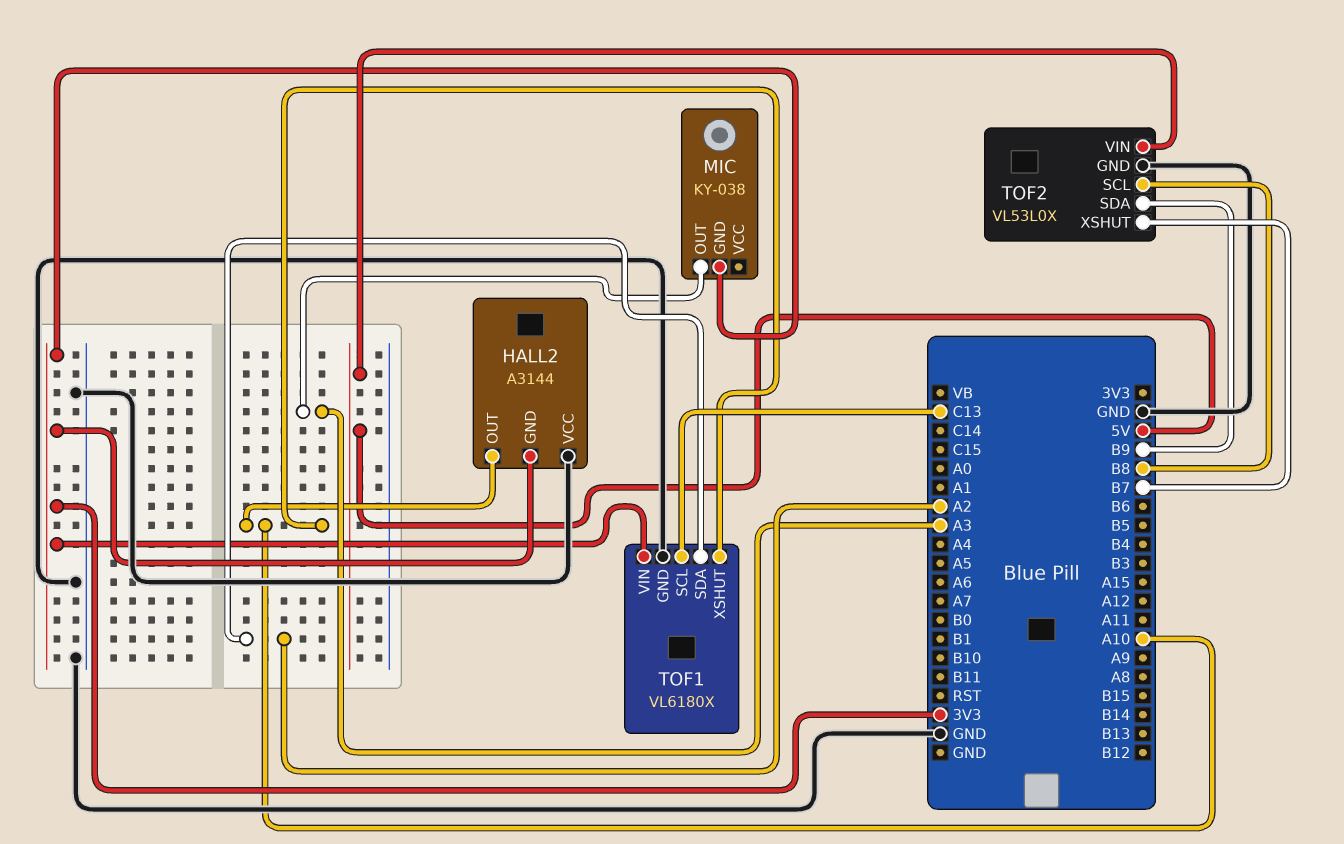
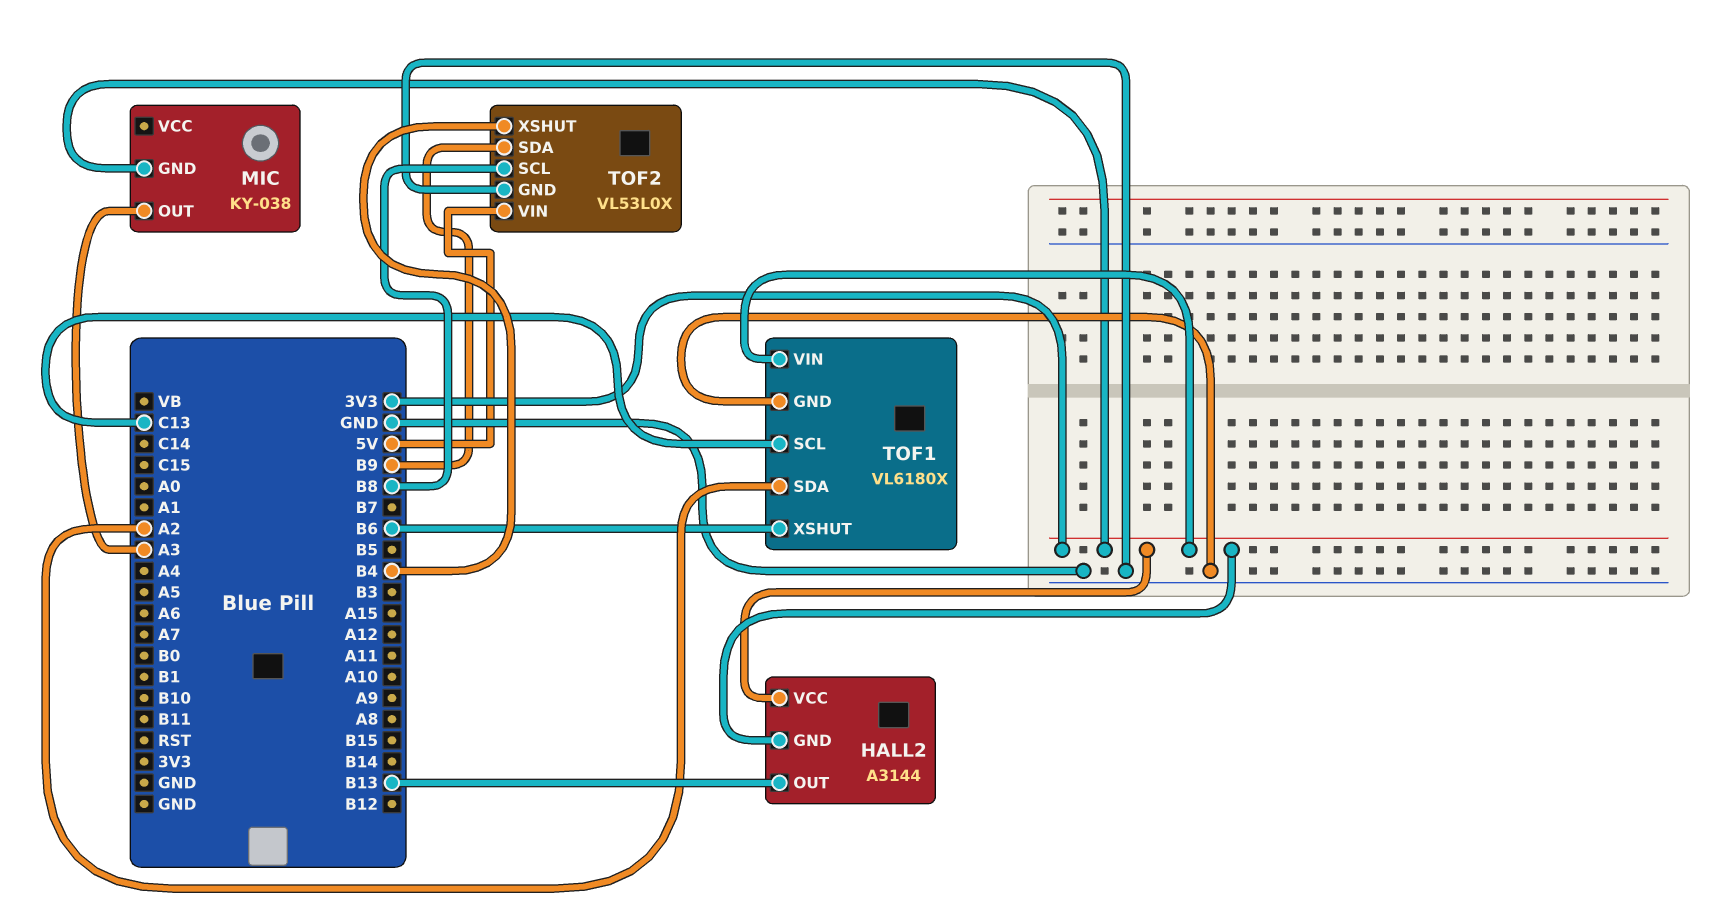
HALL2 pin OUT: A10 -> B13
HALL2 pin VCC: GND -> 3V3
TOF1 pin XSHUT: A10 -> B6
TOF2 pin XSHUT: B7 -> B4

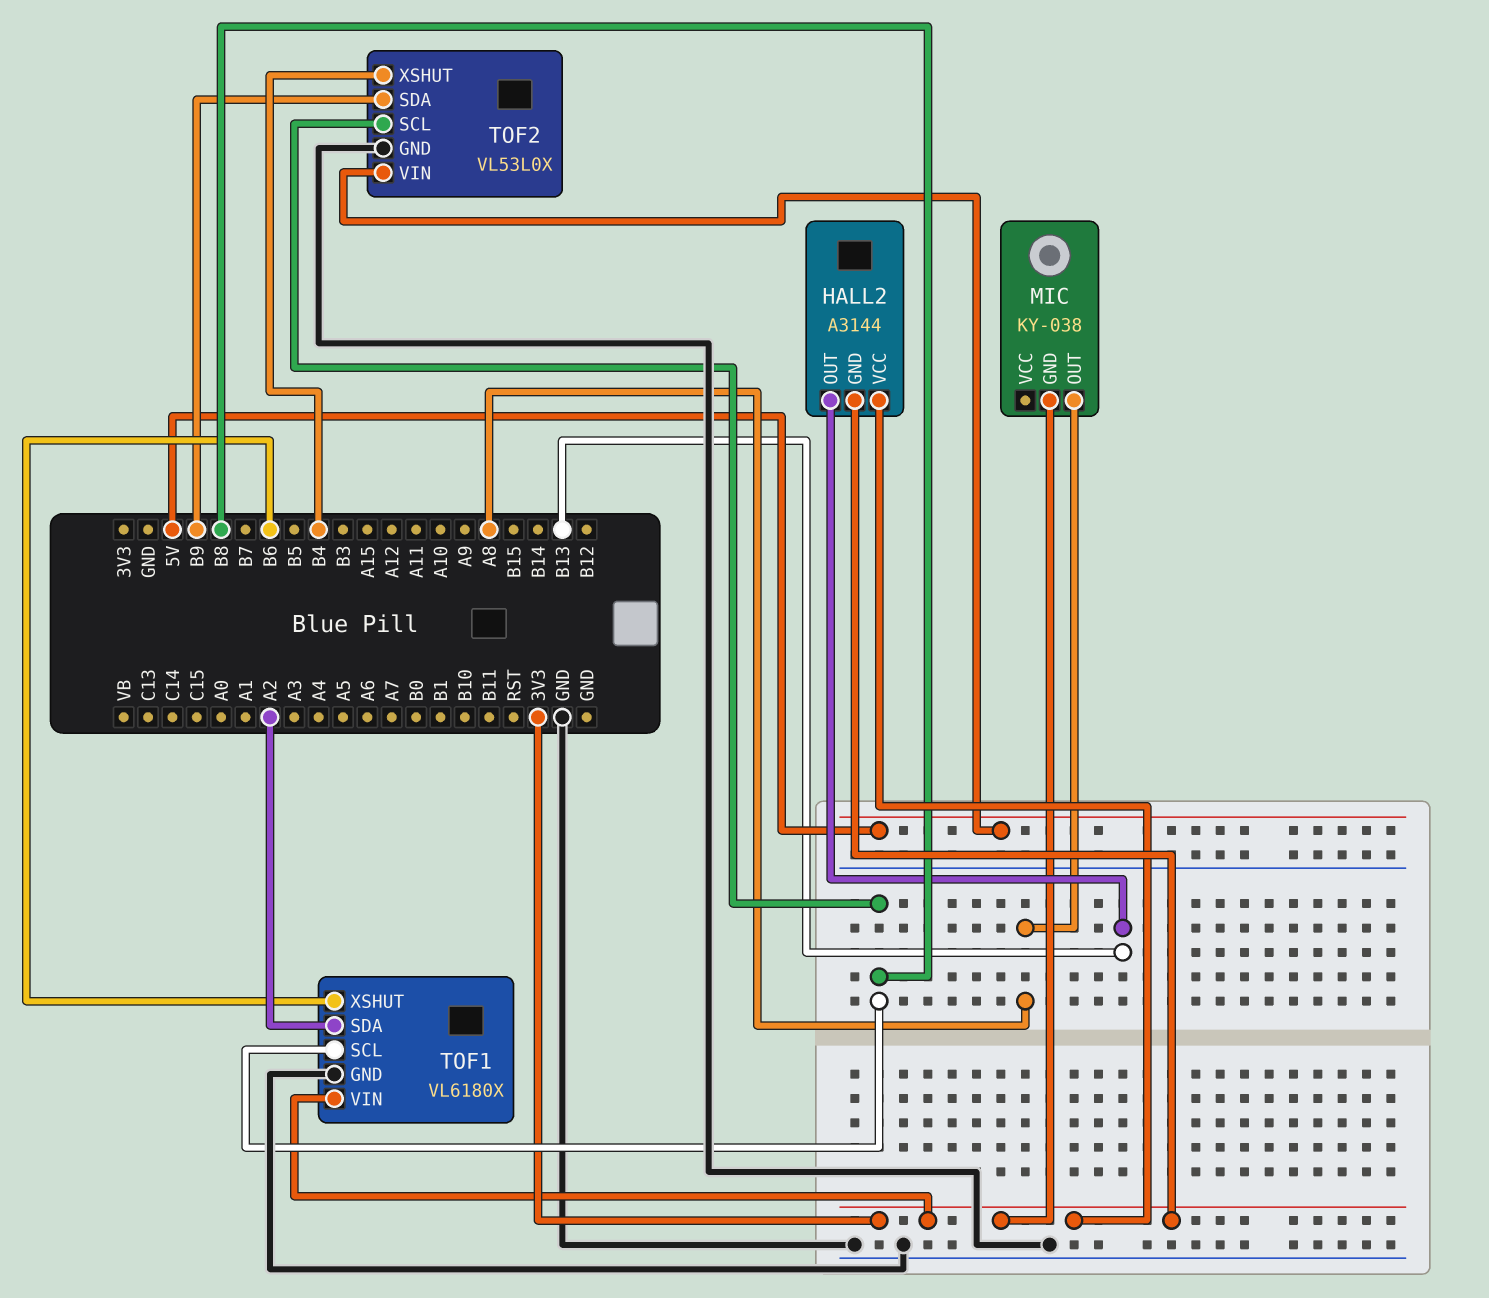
MIC pin OUT: A3 -> A8
TOF1 pin SCL: C13 -> B8

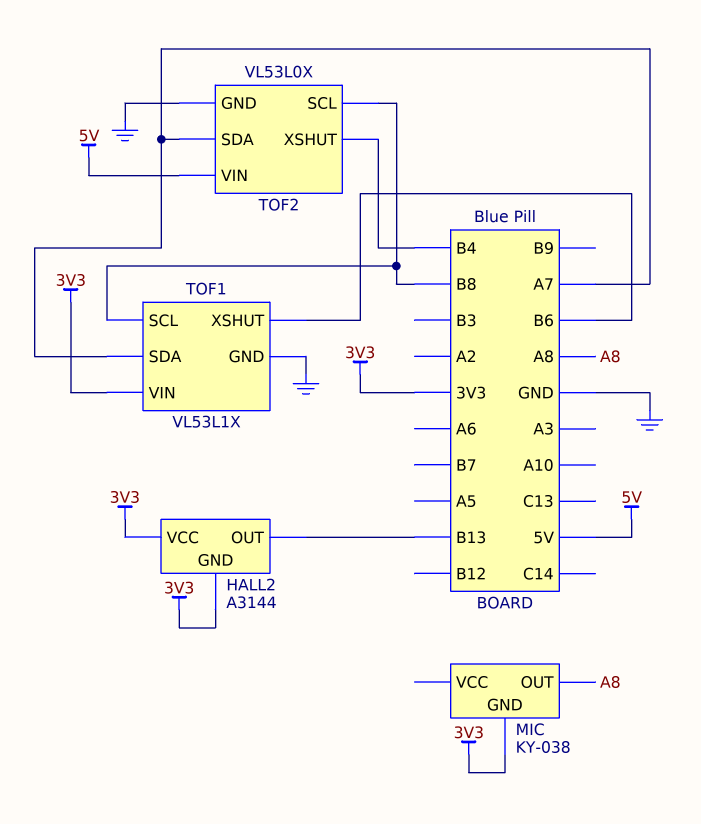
TOF1: VL6180X -> VL53L1X
TOF1 pin SDA: A2 -> A7
TOF2 pin SDA: B9 -> A7

